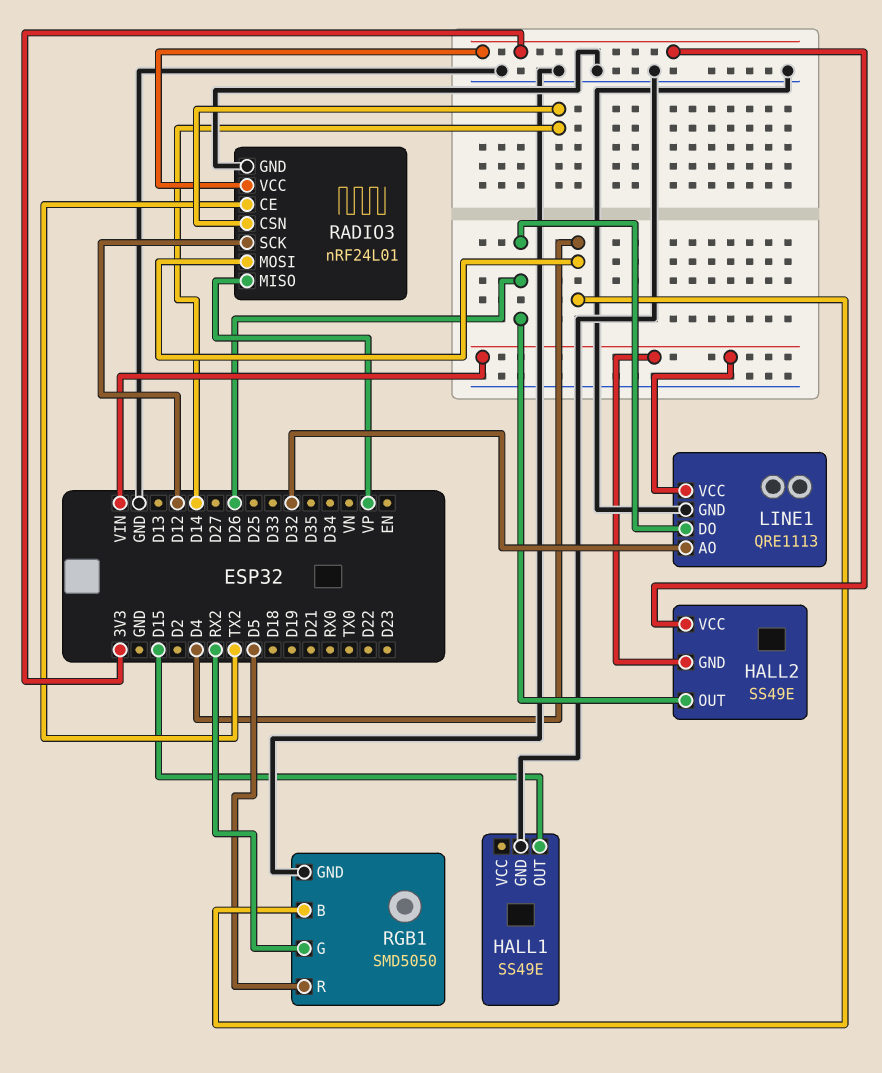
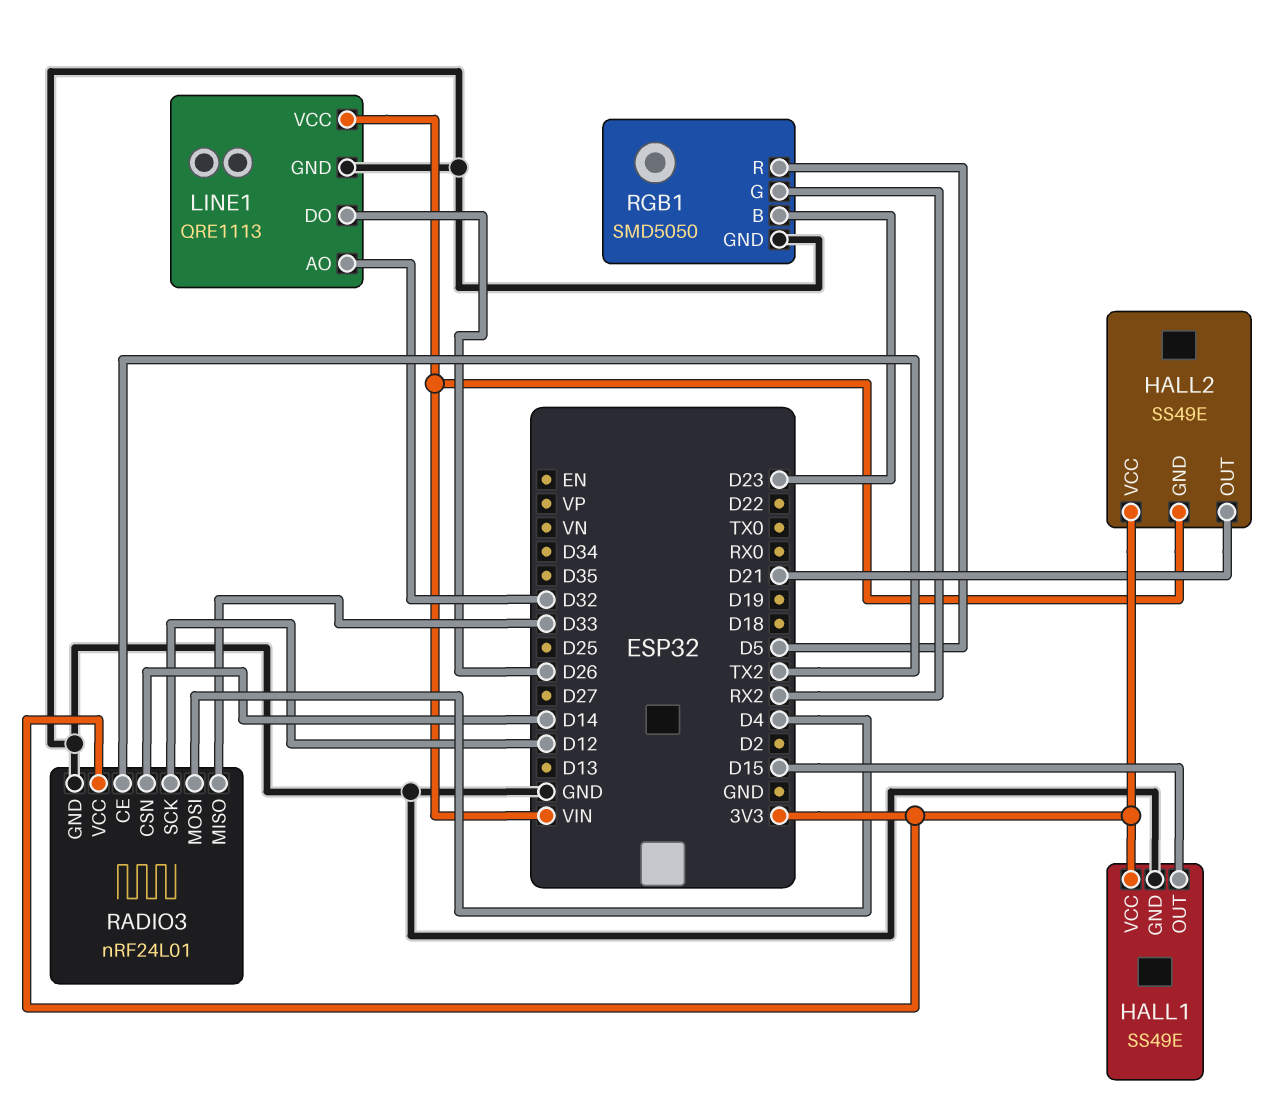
HALL1 pin VCC: none -> 3V3
HALL2 pin OUT: D26 -> D21
RADIO3 pin MISO: VP -> D33
RGB1 pin B: D4 -> D23

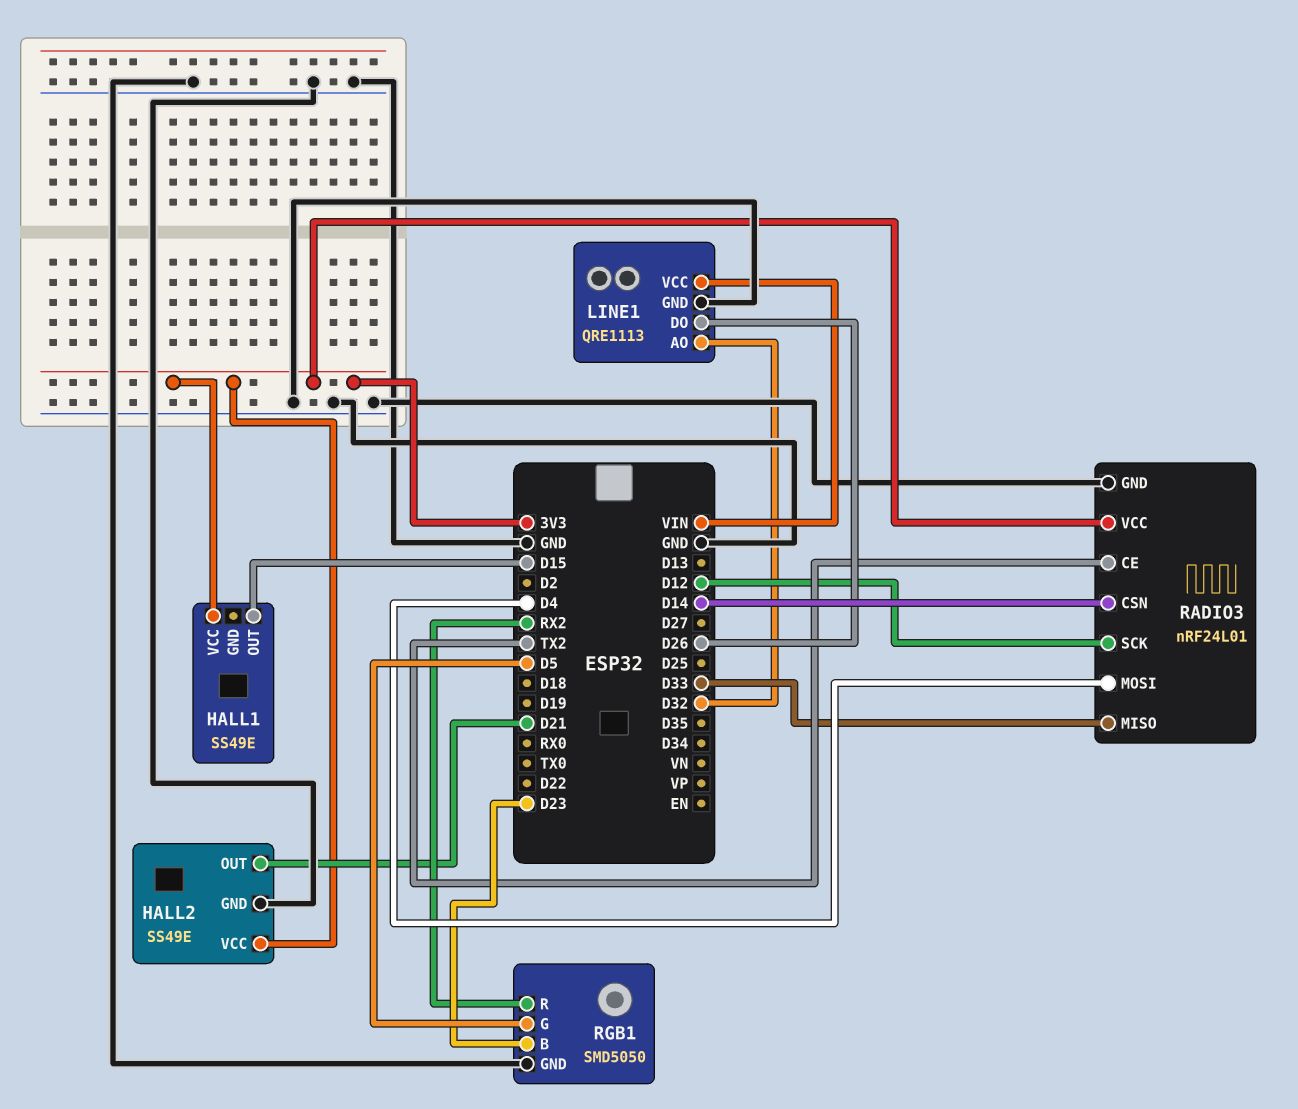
HALL1 pin GND: GND -> none
HALL2 pin GND: VIN -> GND
RGB1 pin G: RX2 -> D5
RGB1 pin R: D5 -> RX2

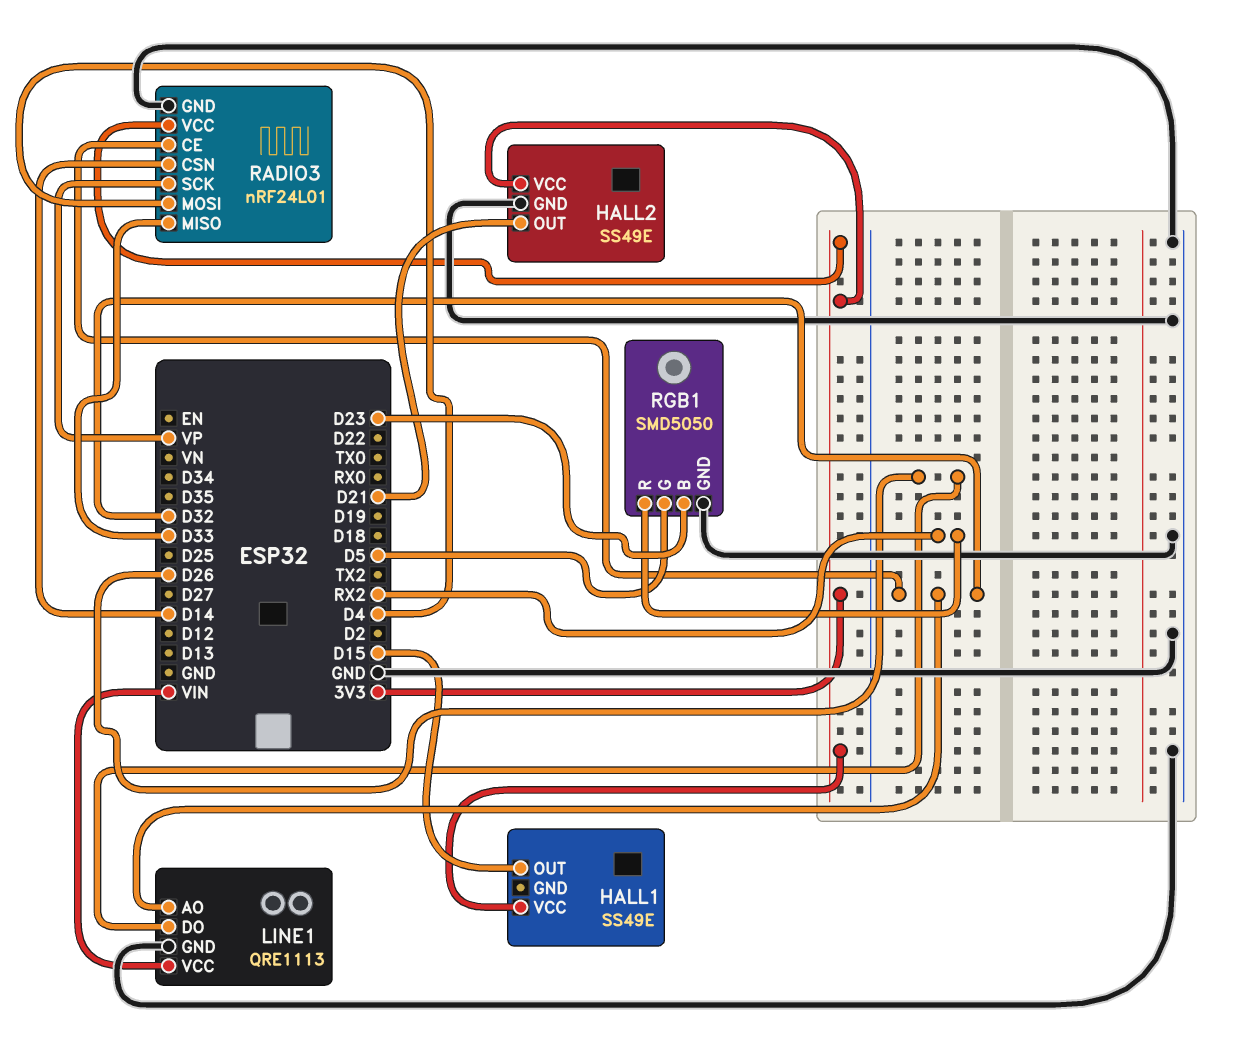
RADIO3 pin CE: TX2 -> D32
RADIO3 pin SCK: D12 -> VP

